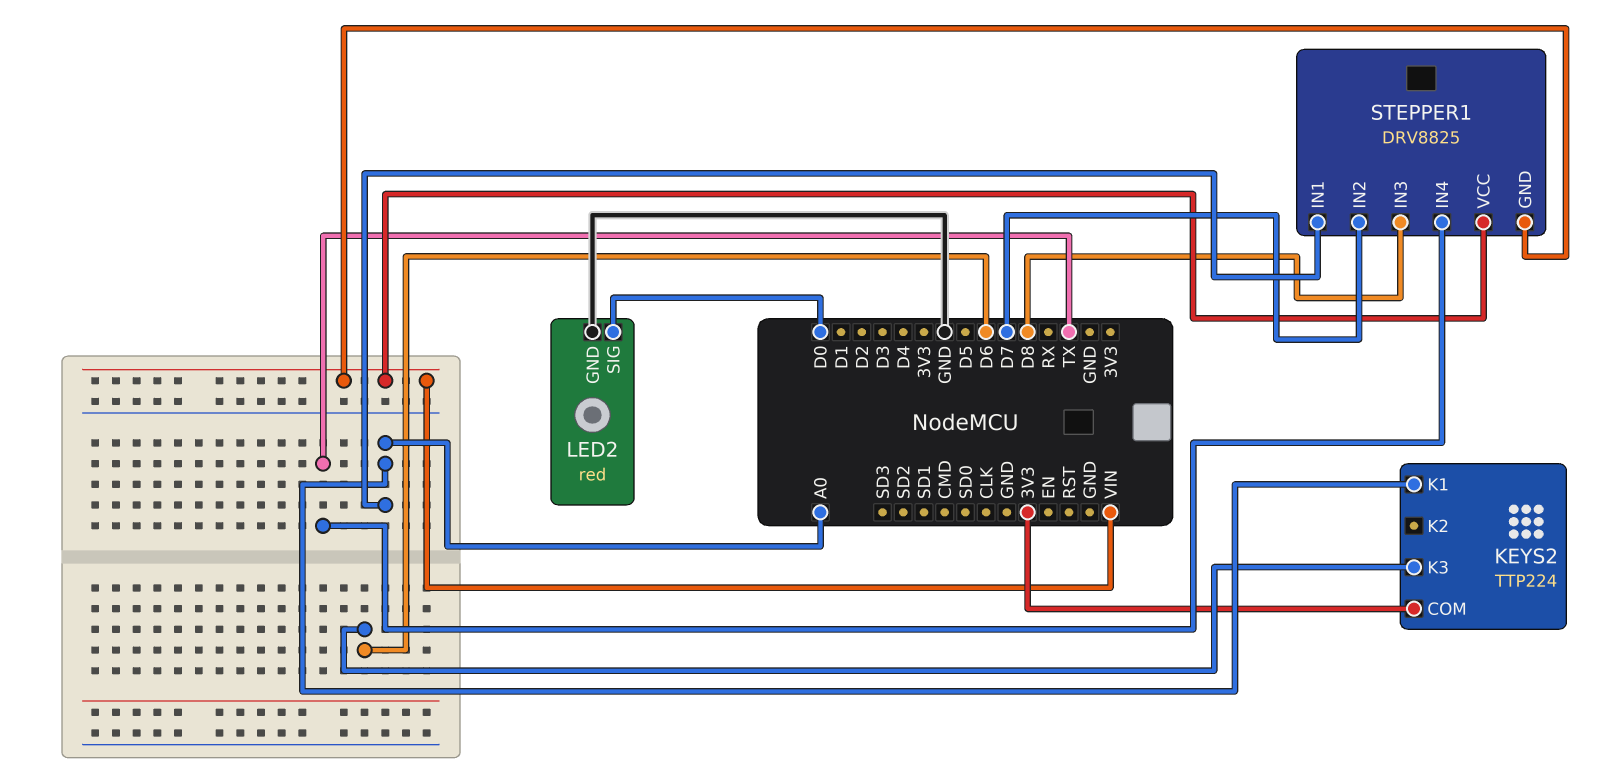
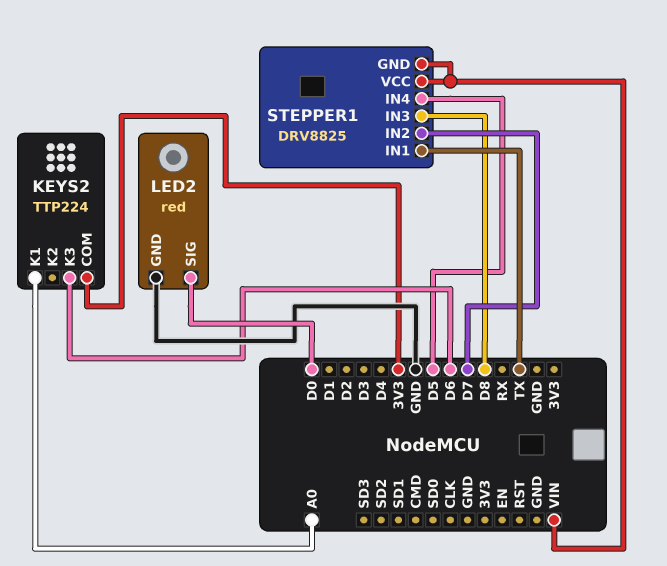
STEPPER1 pin IN1: A0 -> TX
STEPPER1 pin IN4: TX -> D5

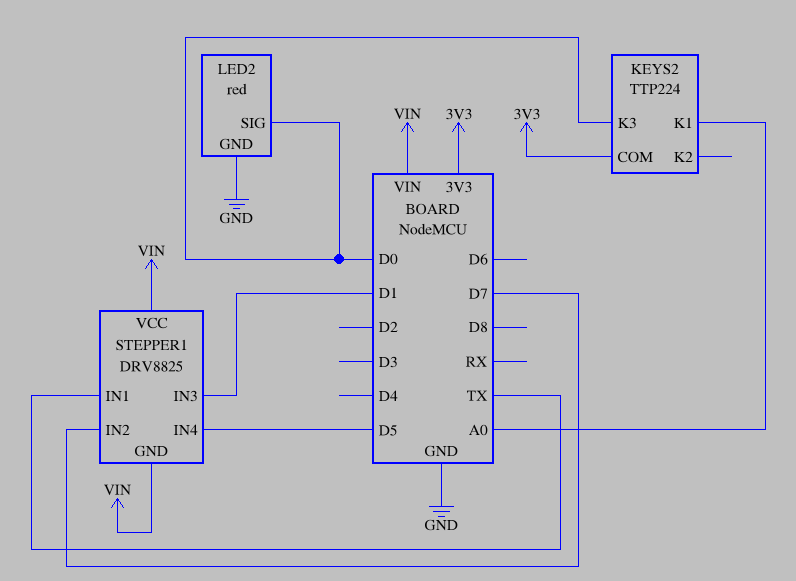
KEYS2 pin K3: D6 -> D0
STEPPER1 pin IN3: D8 -> D1

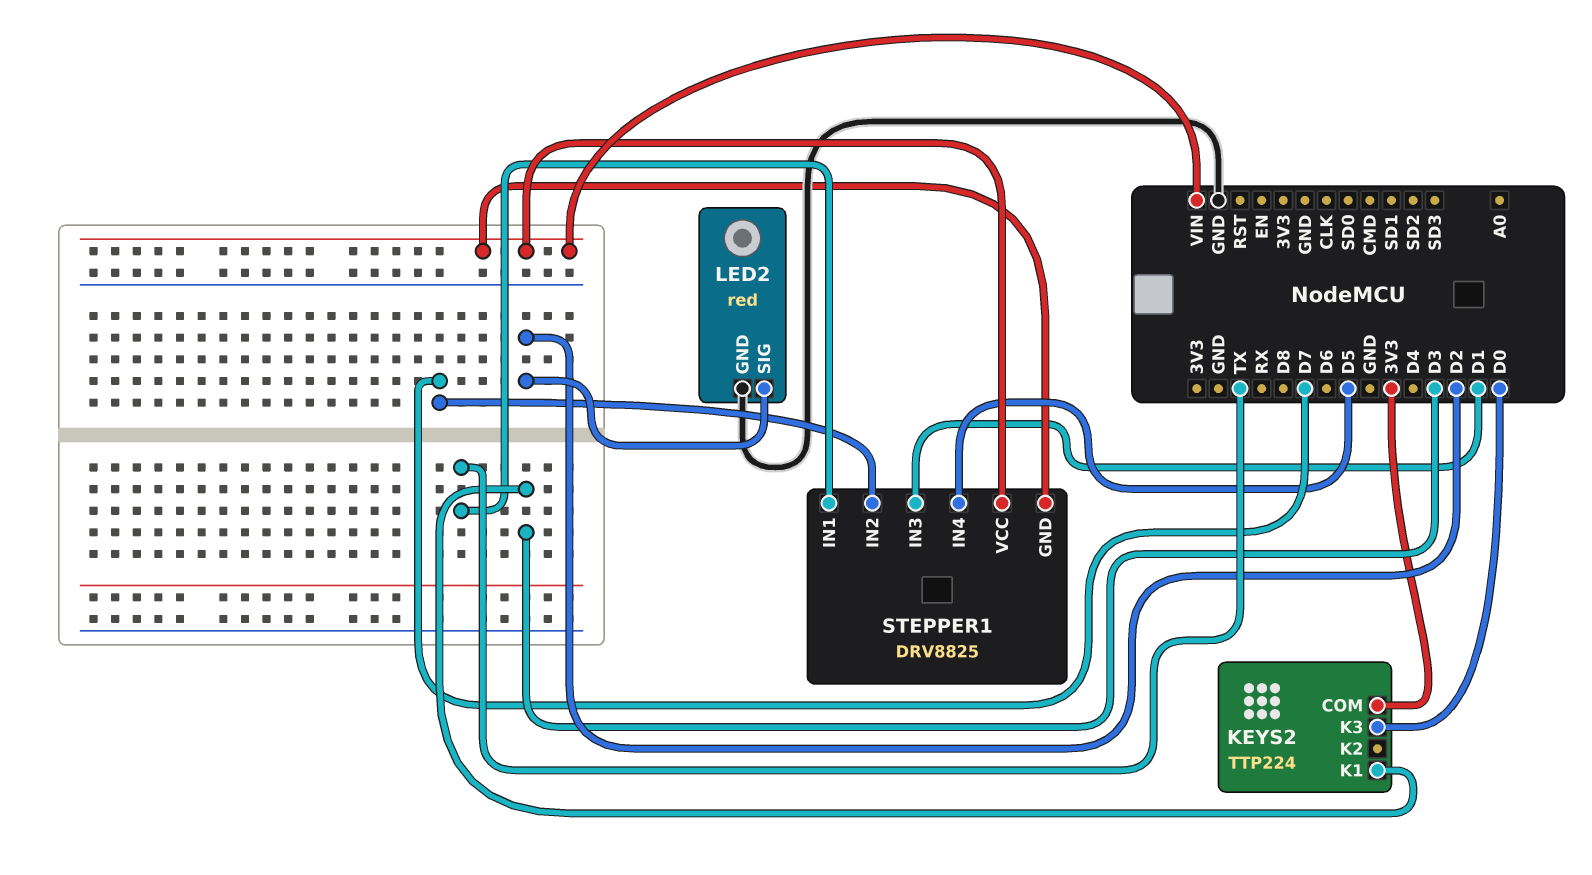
KEYS2 pin K1: A0 -> D3
LED2 pin SIG: D0 -> D2

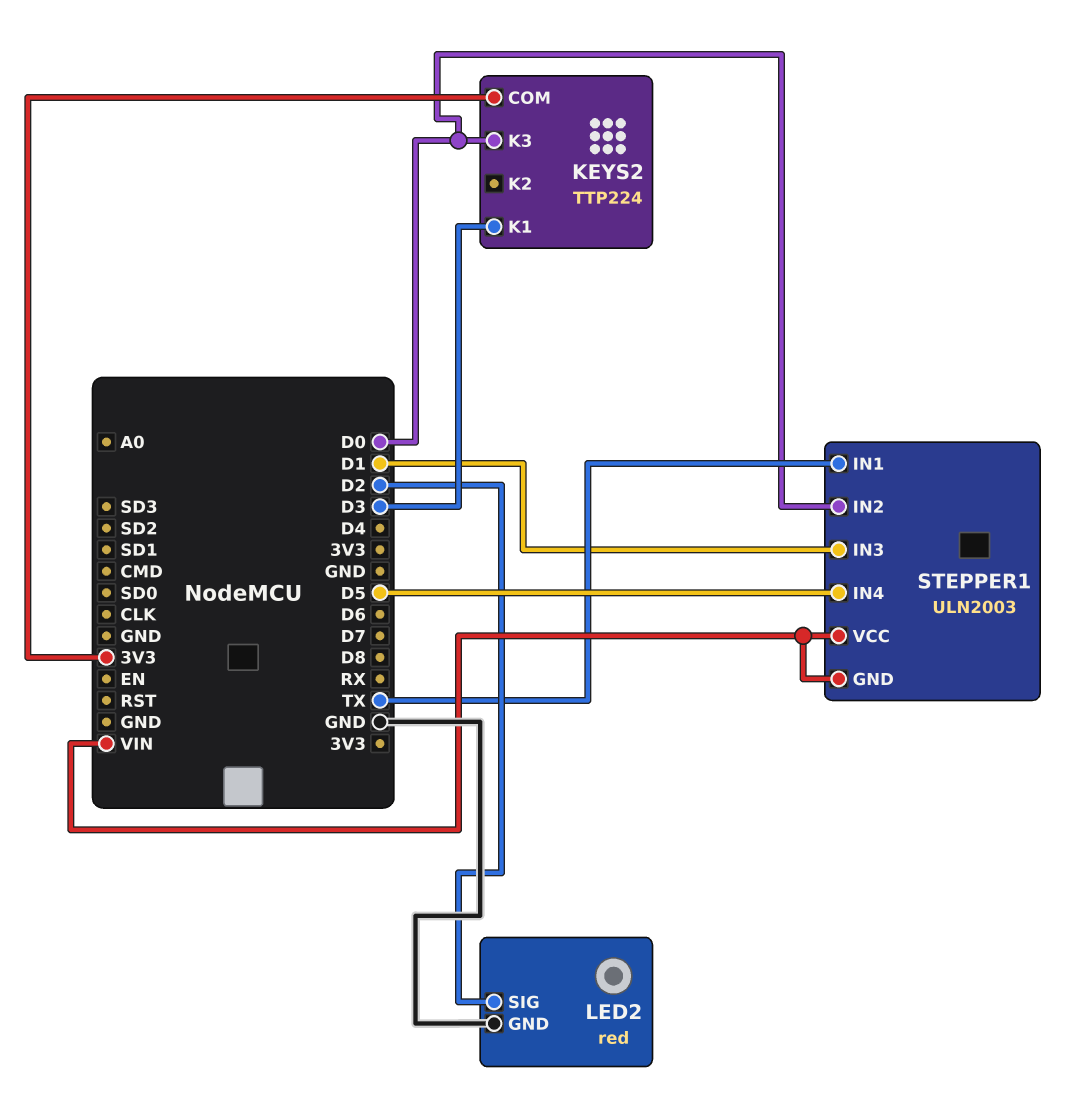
STEPPER1: DRV8825 -> ULN2003
STEPPER1 pin IN2: D7 -> D0

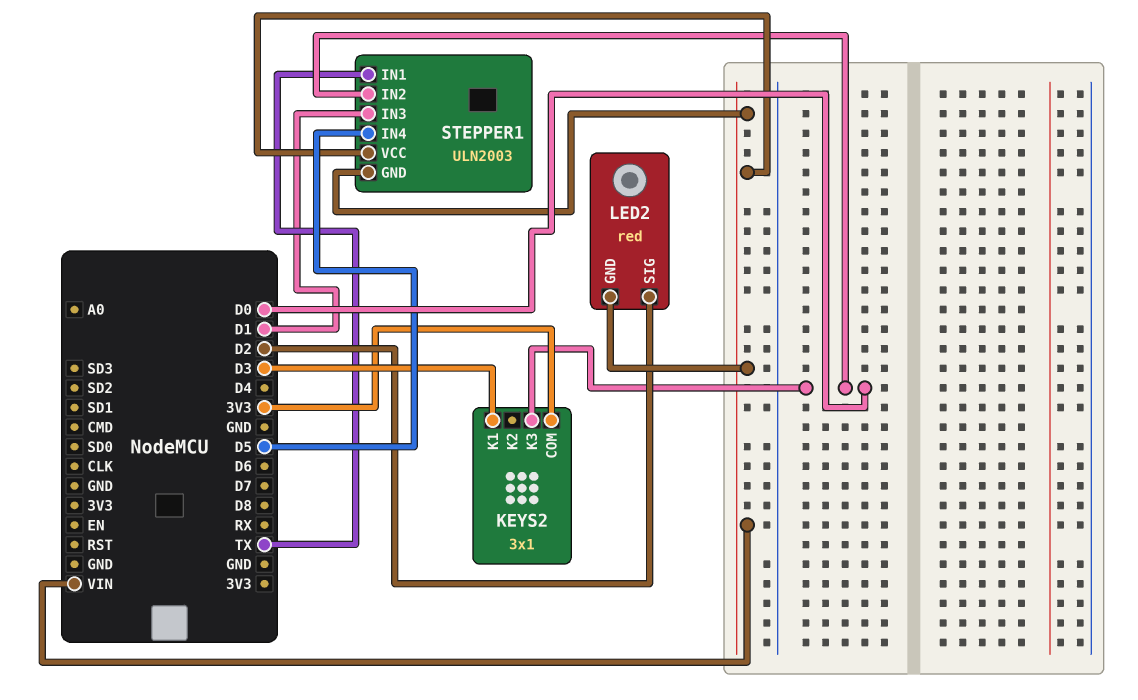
KEYS2: TTP224 -> 3x1
LED2 pin GND: GND -> VIN

